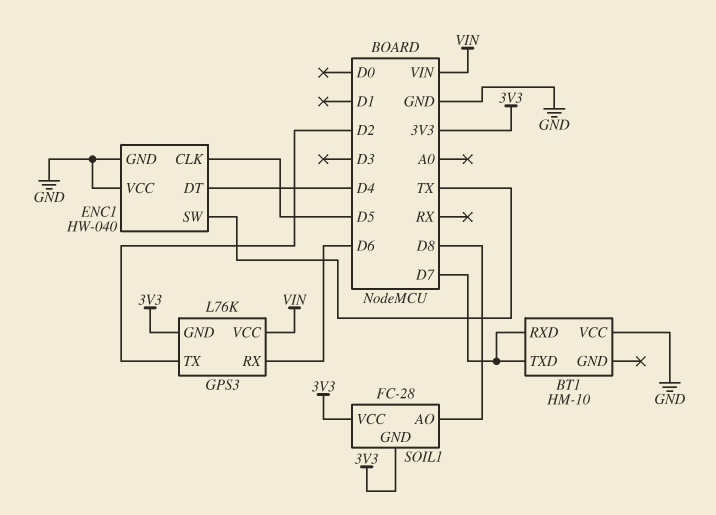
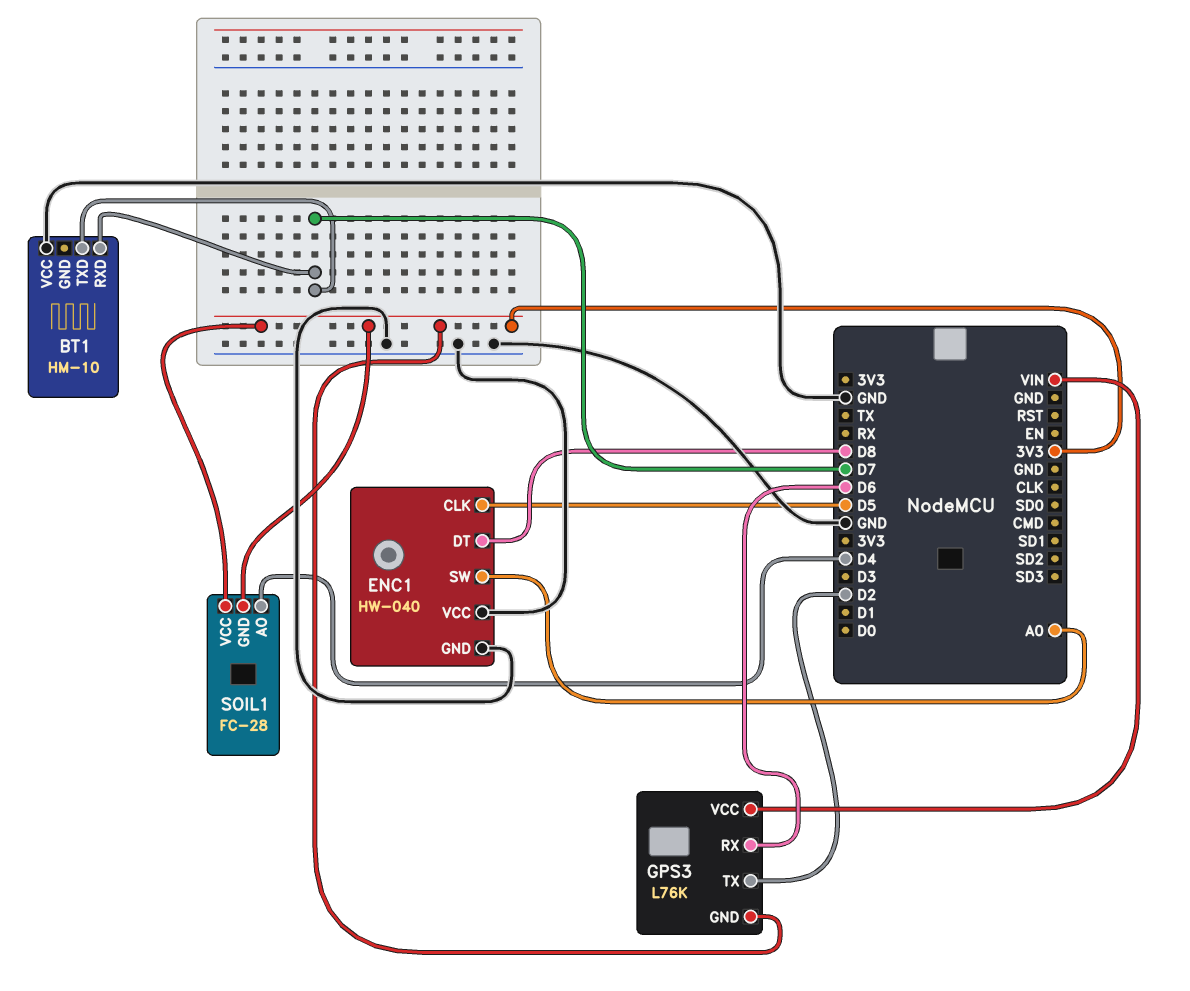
ENC1 pin DT: D4 -> D8
ENC1 pin SW: TX -> A0
SOIL1 pin AO: D8 -> D4

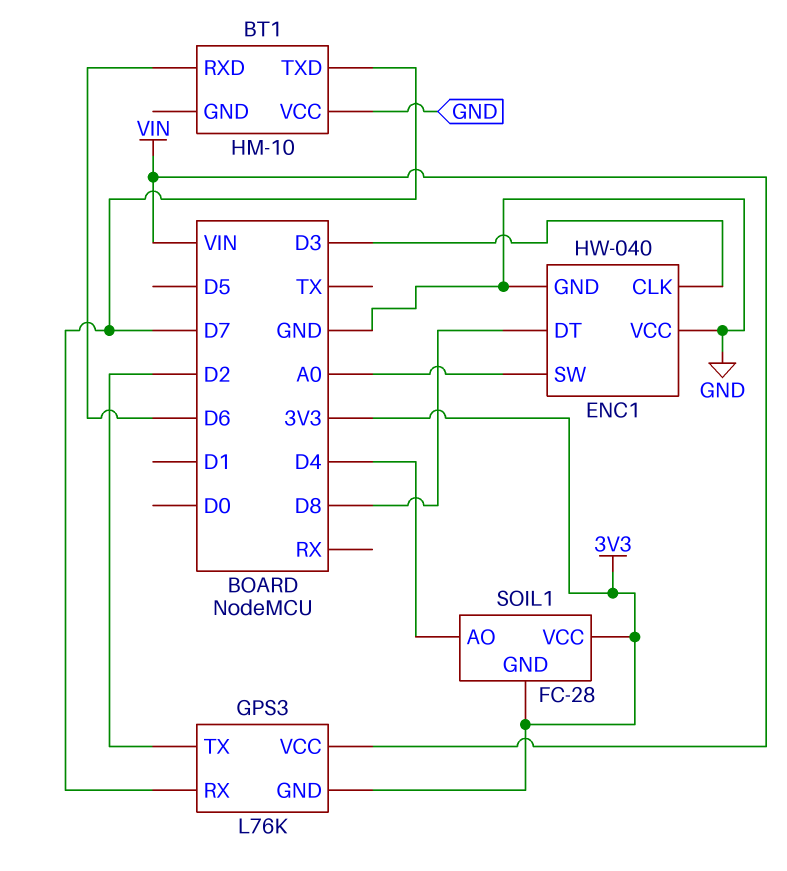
BT1 pin RXD: D7 -> D6
ENC1 pin CLK: D5 -> D3
GPS3 pin RX: D6 -> D7

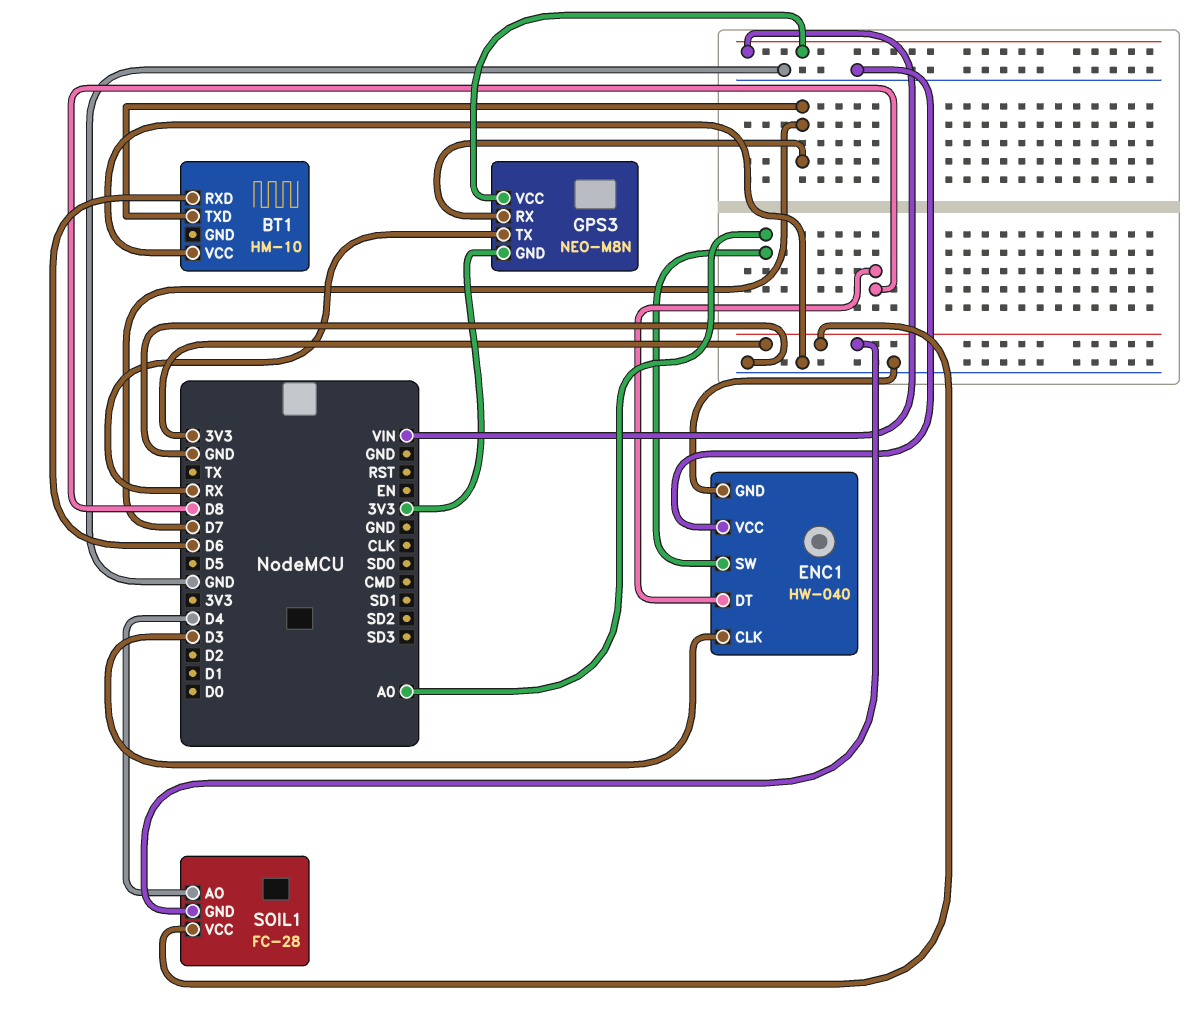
GPS3: L76K -> NEO-M8N
GPS3 pin TX: D2 -> RX

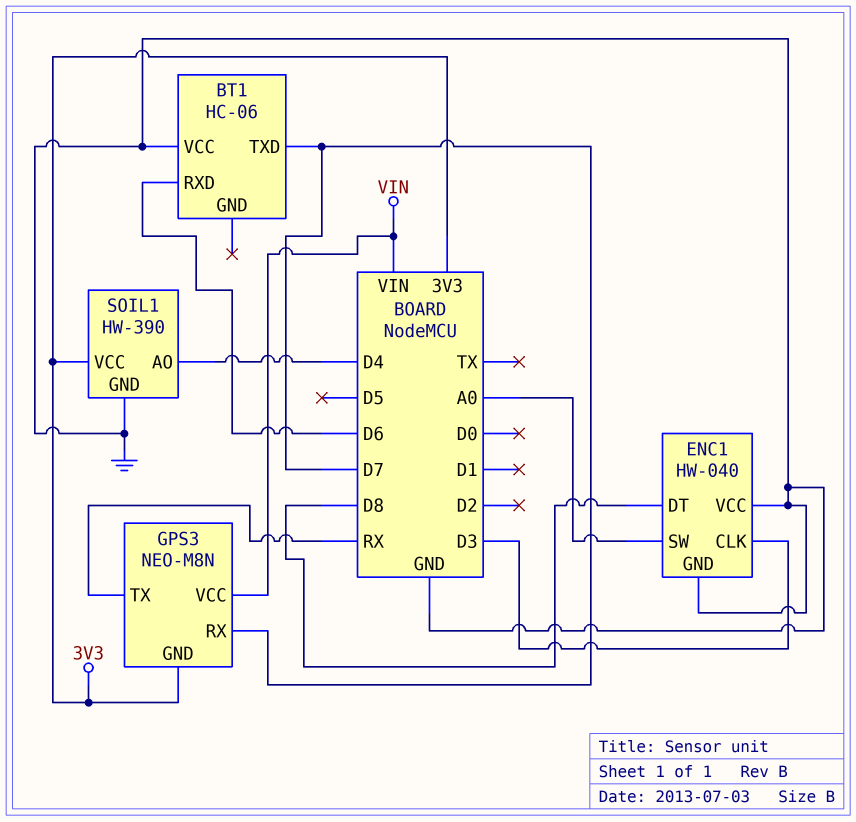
BT1: HM-10 -> HC-06
SOIL1: FC-28 -> HW-390
SOIL1 pin GND: 3V3 -> GND

